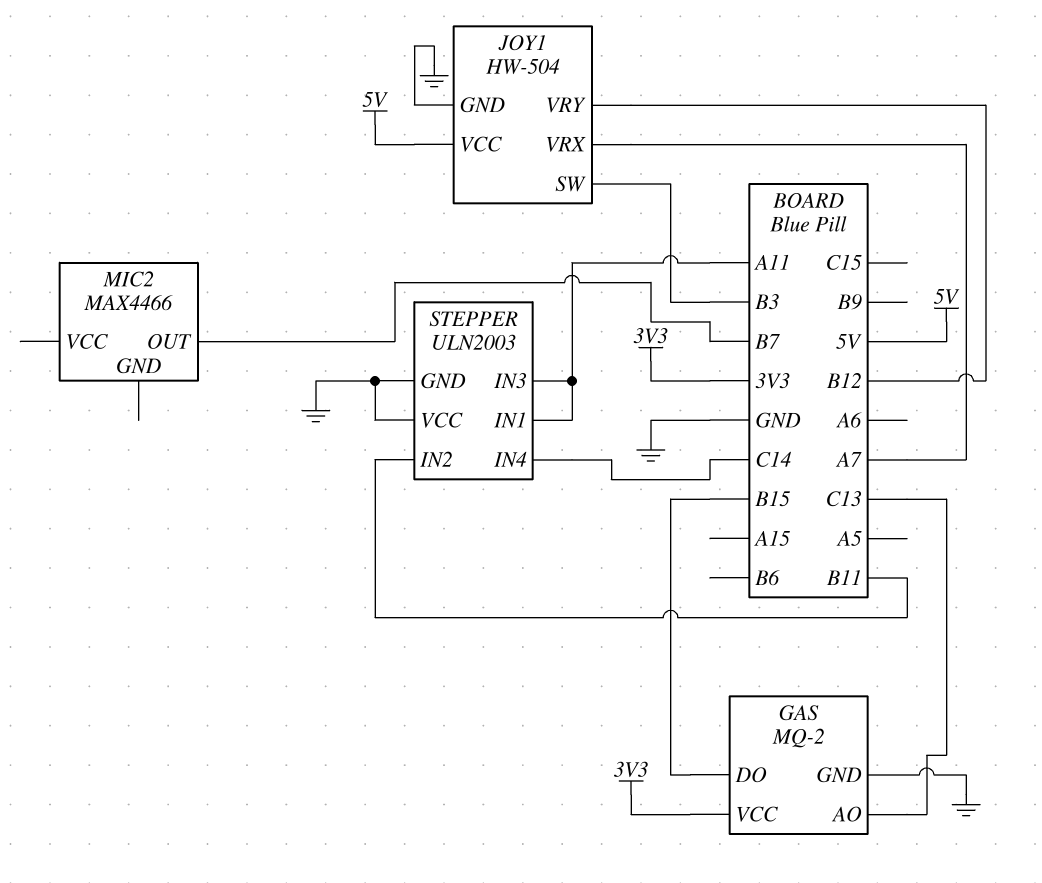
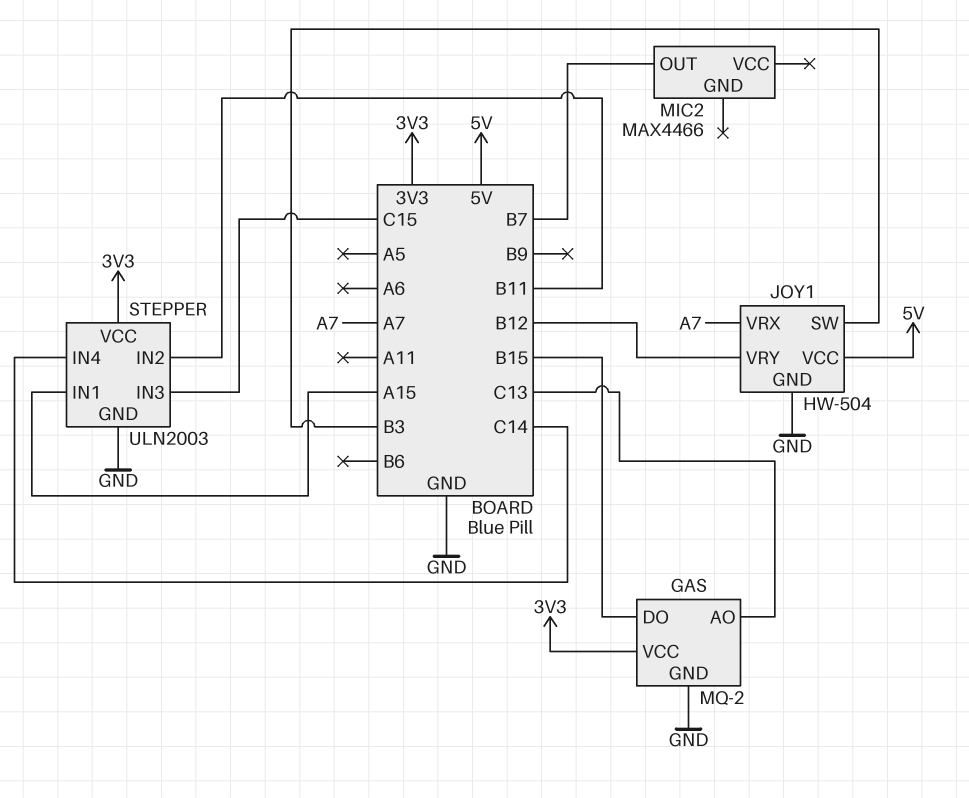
STEPPER pin IN1: A11 -> A15
STEPPER pin IN3: A11 -> C15
STEPPER pin VCC: GND -> 3V3

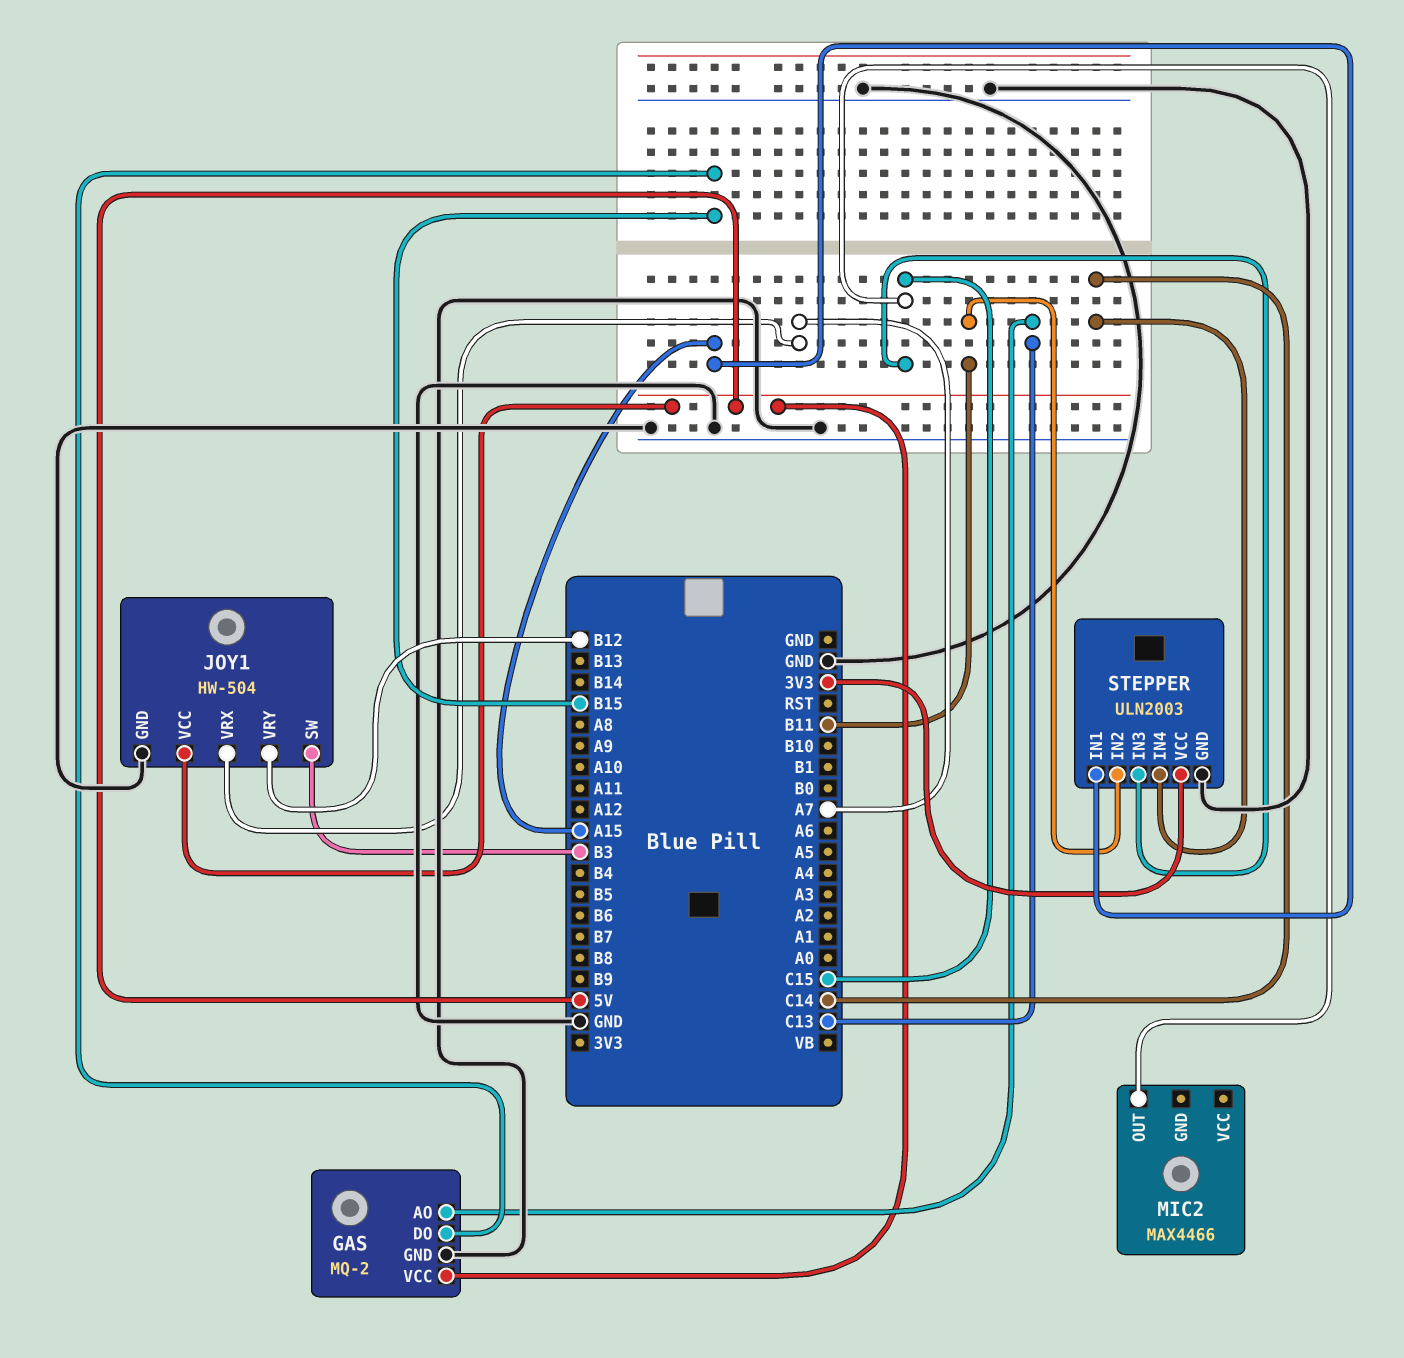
GAS pin VCC: 3V3 -> 5V
MIC2 pin OUT: B7 -> C15

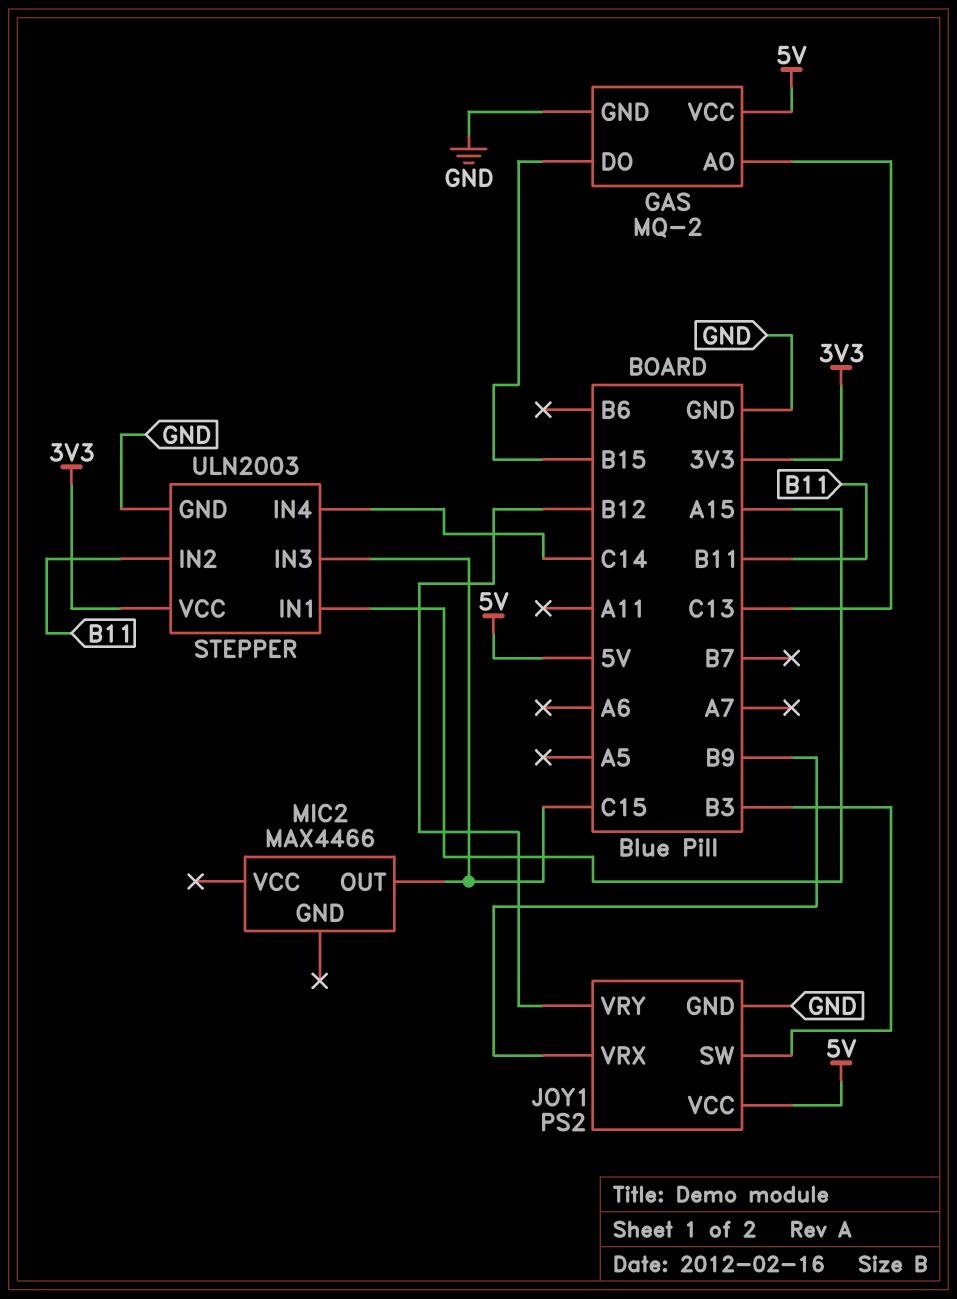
JOY1: HW-504 -> PS2
JOY1 pin VRX: A7 -> B9

